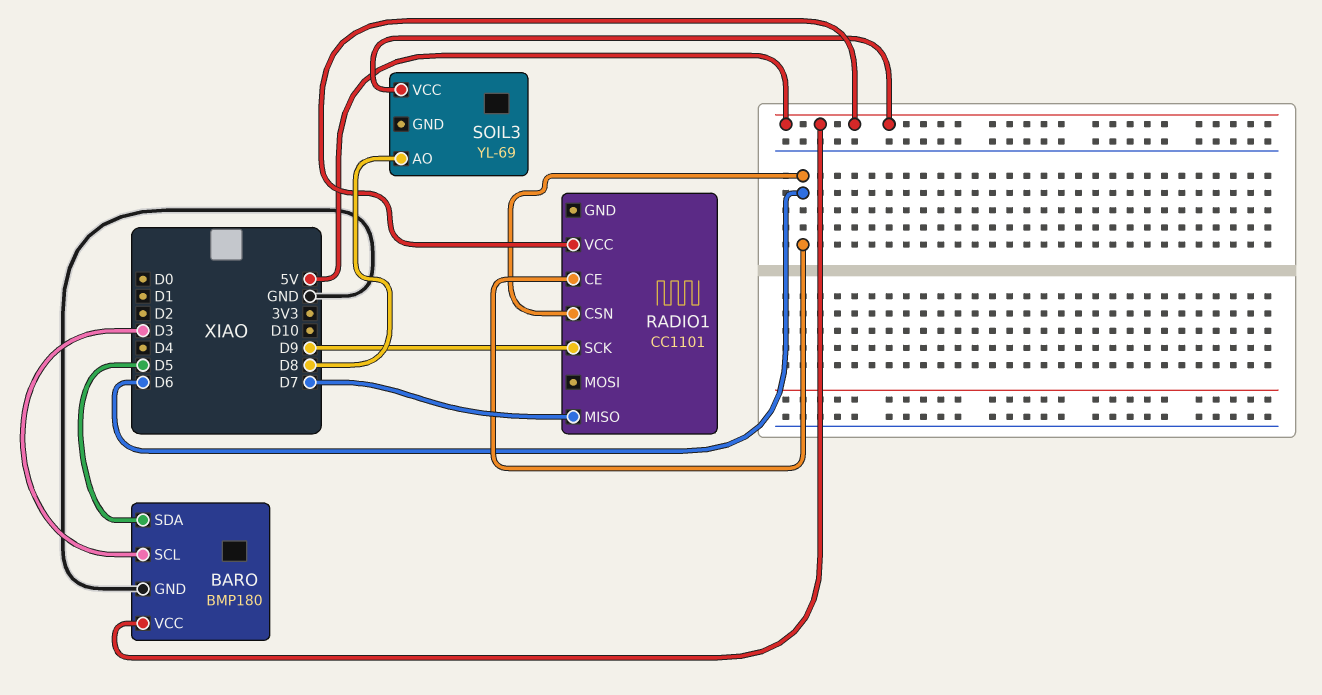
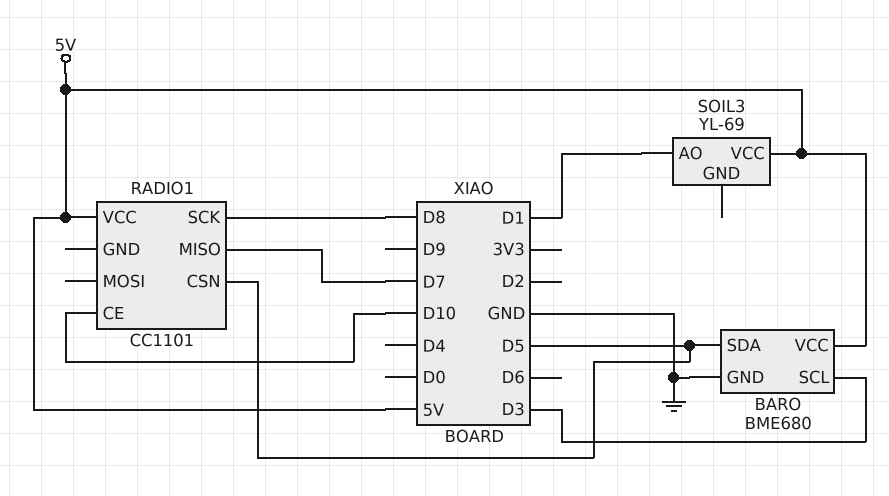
BARO: BMP180 -> BME680
RADIO1 pin CE: D6 -> D10
RADIO1 pin CSN: D6 -> D5
RADIO1 pin SCK: D9 -> D8
SOIL3 pin AO: D8 -> D1

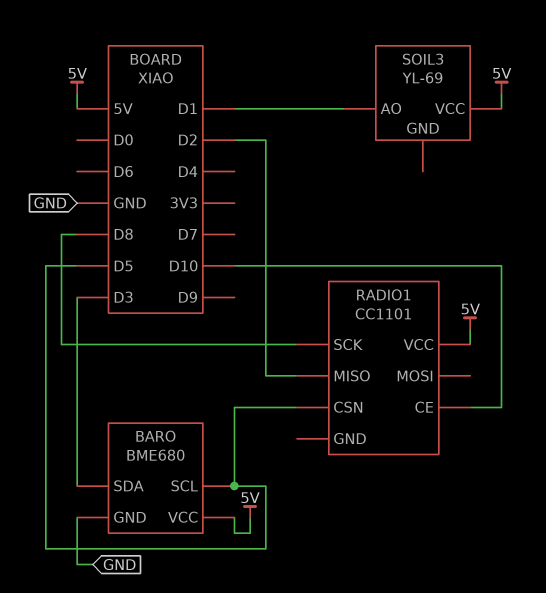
BARO pin SCL: D3 -> D5
BARO pin SDA: D5 -> D3
RADIO1 pin MISO: D7 -> D2

